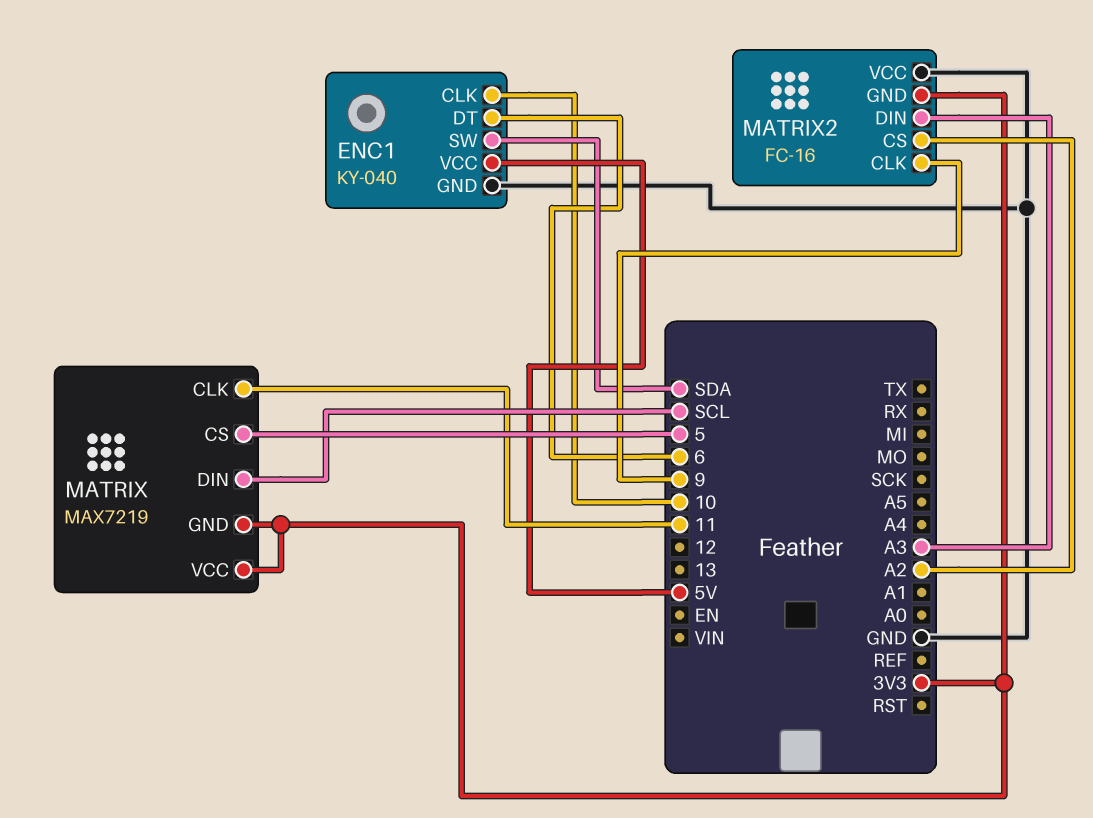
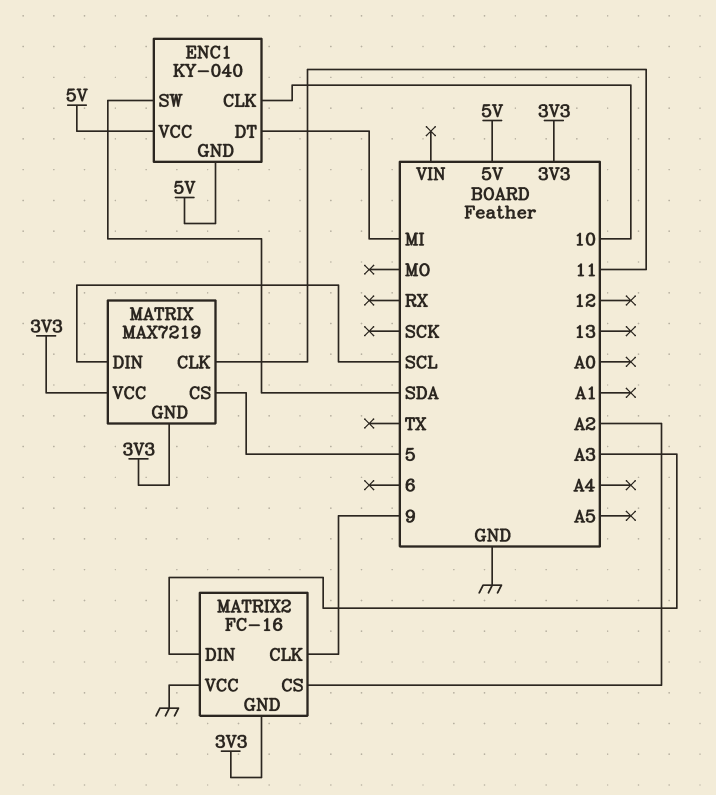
ENC1 pin DT: 6 -> MI
ENC1 pin GND: GND -> 5V

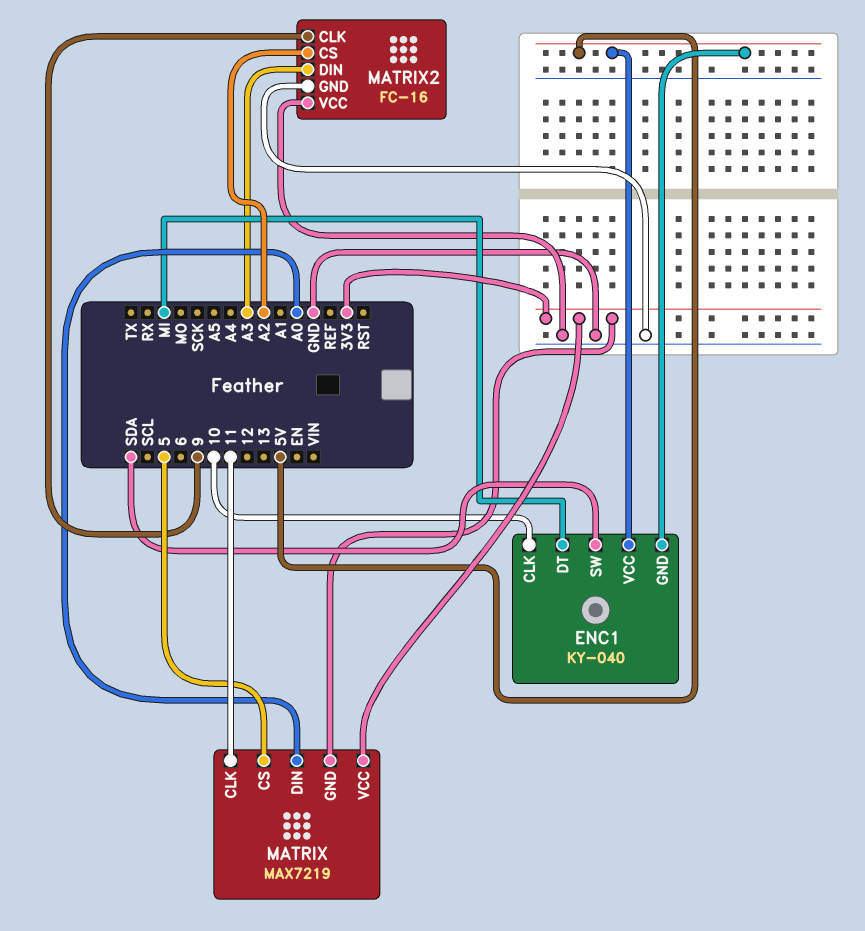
MATRIX pin DIN: SCL -> A0
MATRIX2 pin GND: 3V3 -> GND

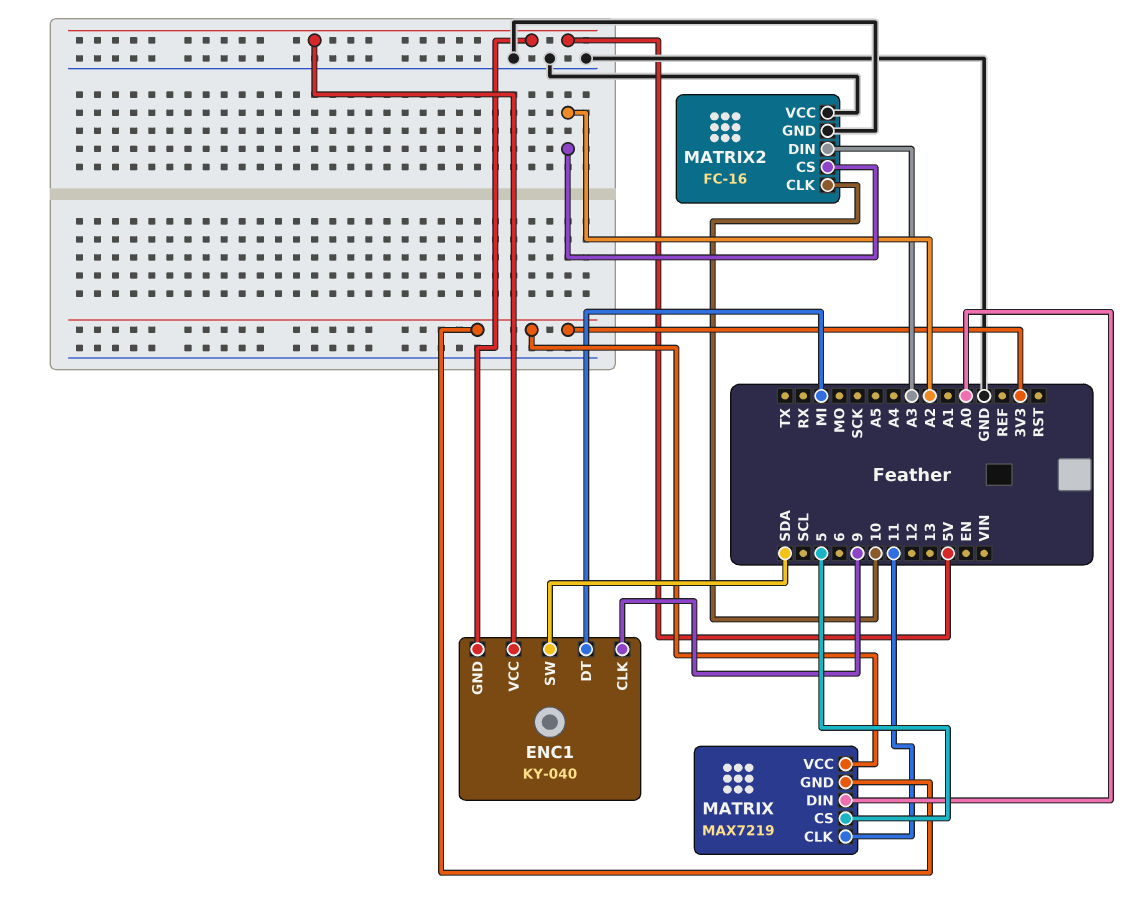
ENC1 pin CLK: 10 -> 9
MATRIX2 pin CLK: 9 -> 10

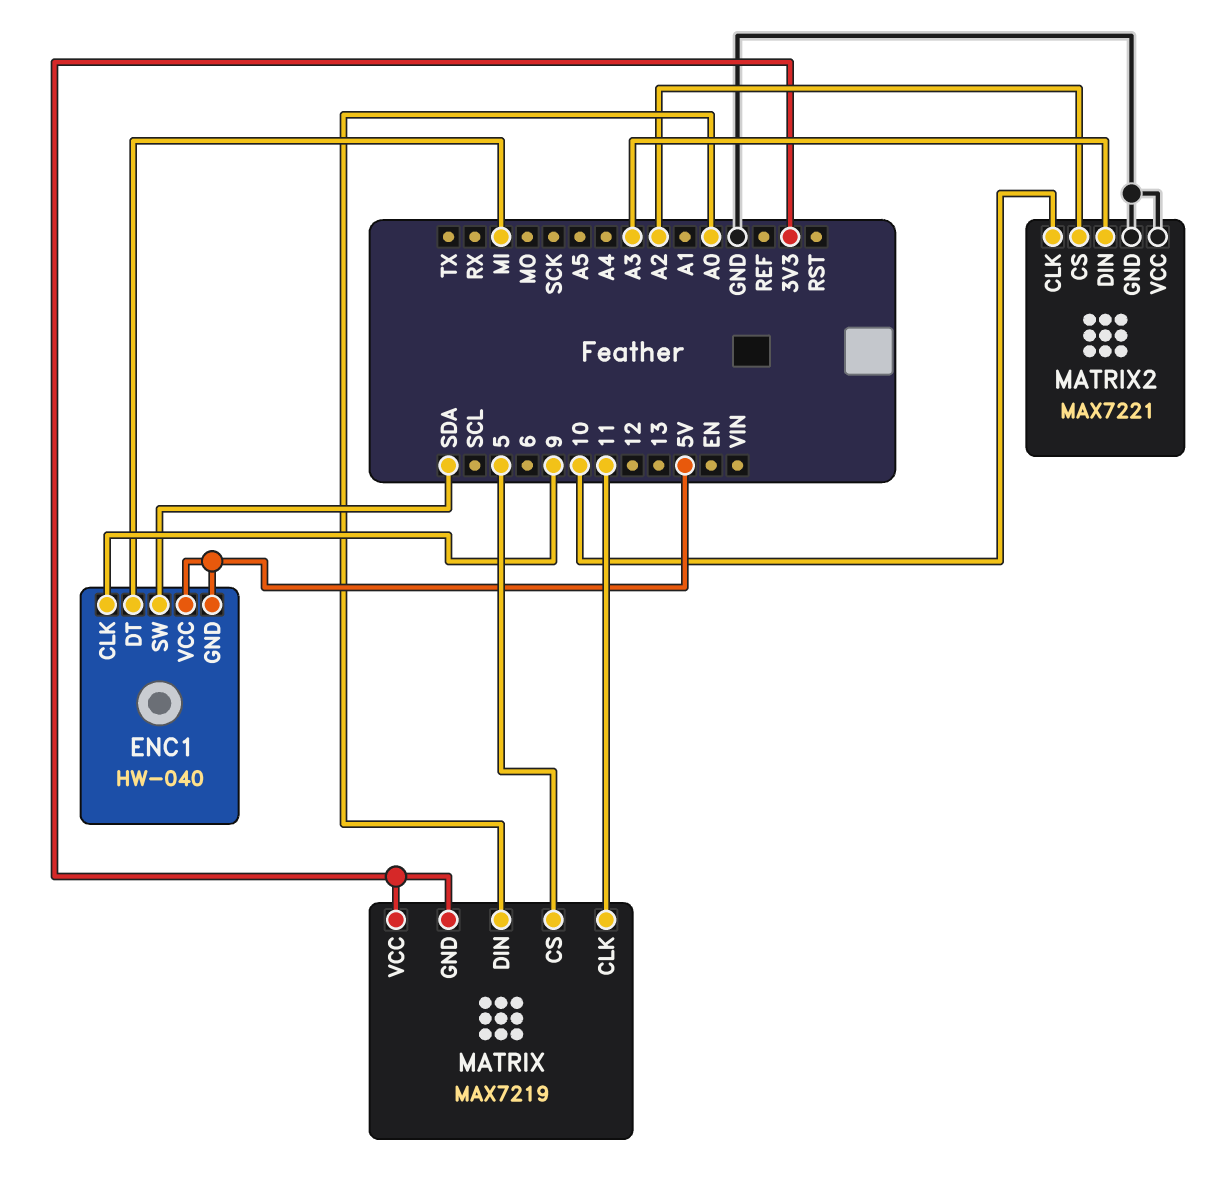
ENC1: KY-040 -> HW-040
MATRIX2: FC-16 -> MAX7221

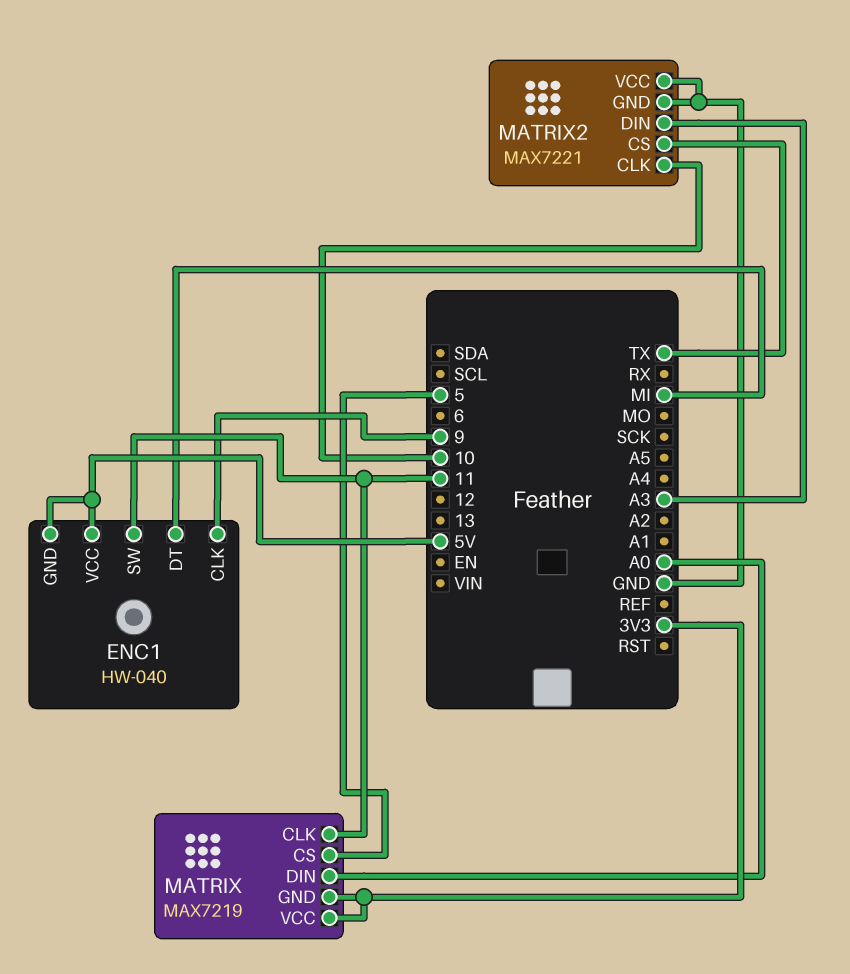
ENC1 pin SW: SDA -> 11
MATRIX2 pin CS: A2 -> TX

